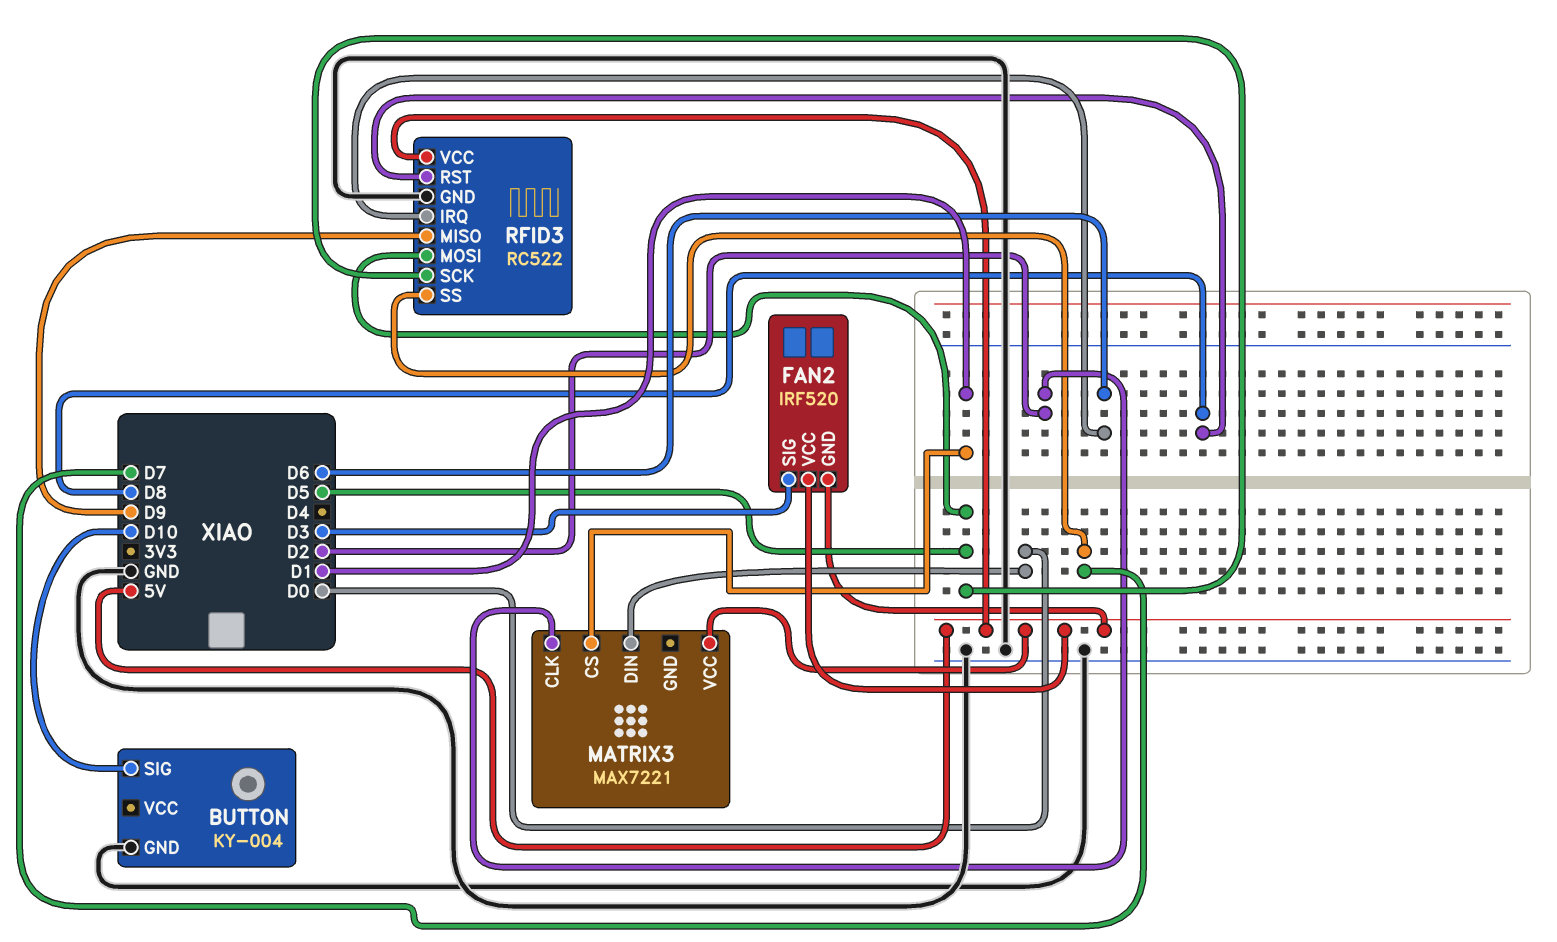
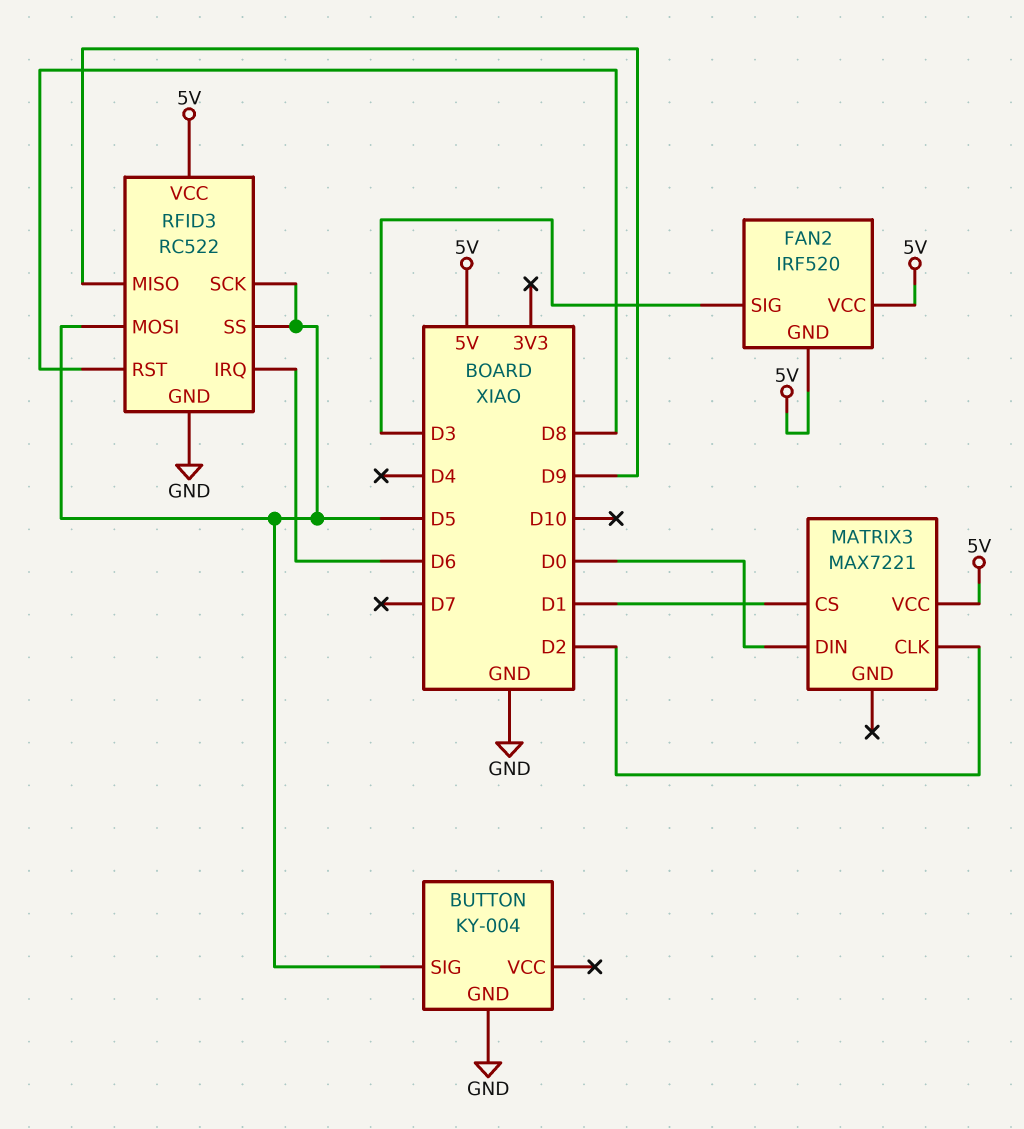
BUTTON pin SIG: D10 -> D5
RFID3 pin SS: D7 -> D5

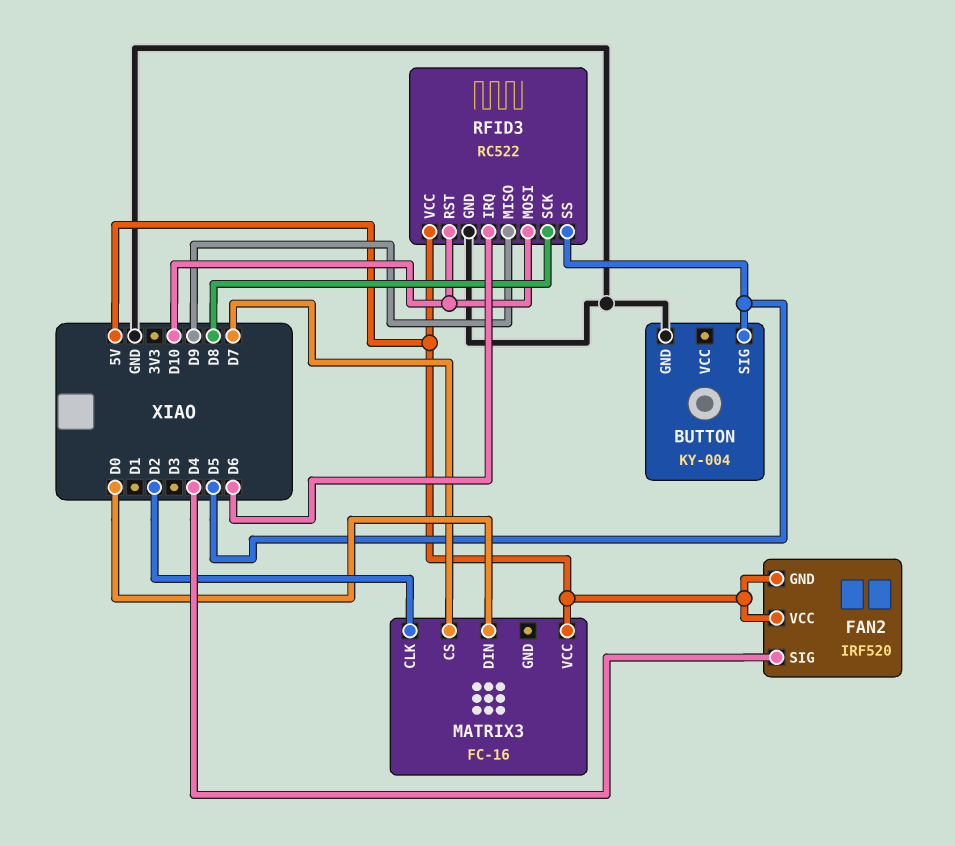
FAN2 pin SIG: D3 -> D4
MATRIX3: MAX7221 -> FC-16
MATRIX3 pin CS: D1 -> D7
RFID3 pin MOSI: D5 -> D10
RFID3 pin RST: D8 -> D10
RFID3 pin SCK: D5 -> D8

